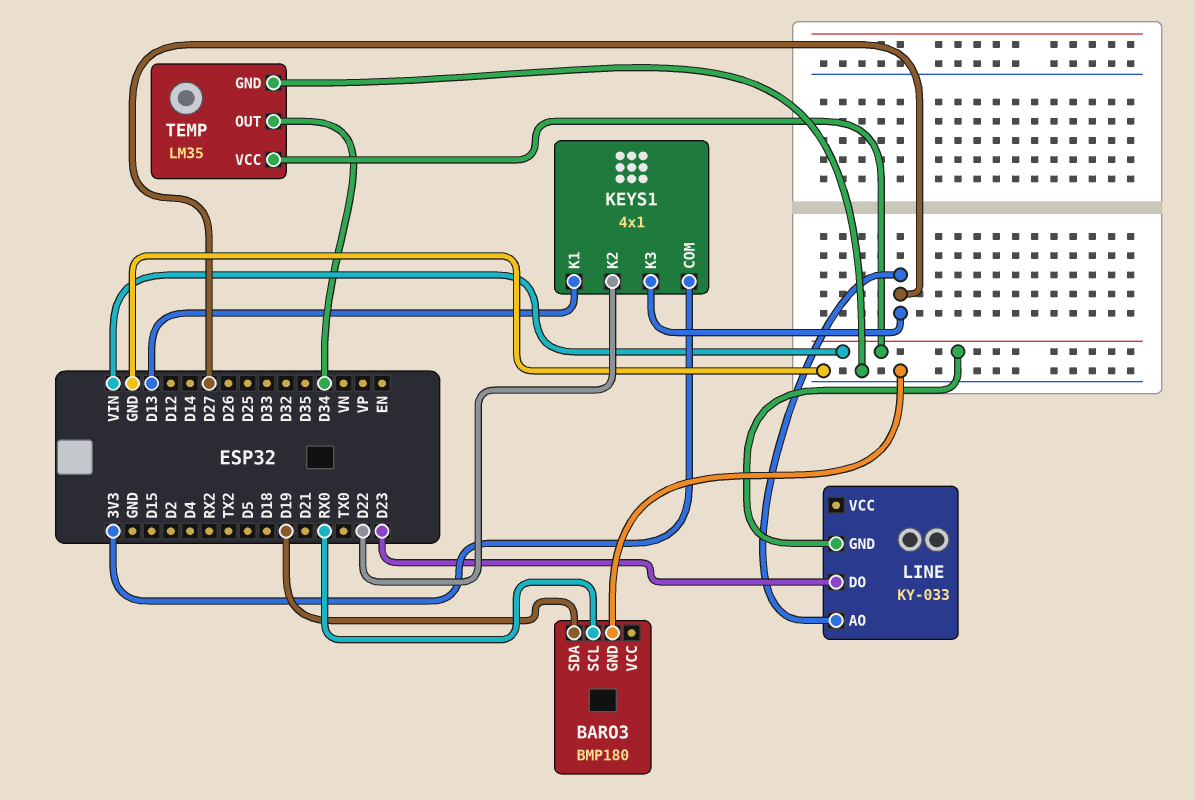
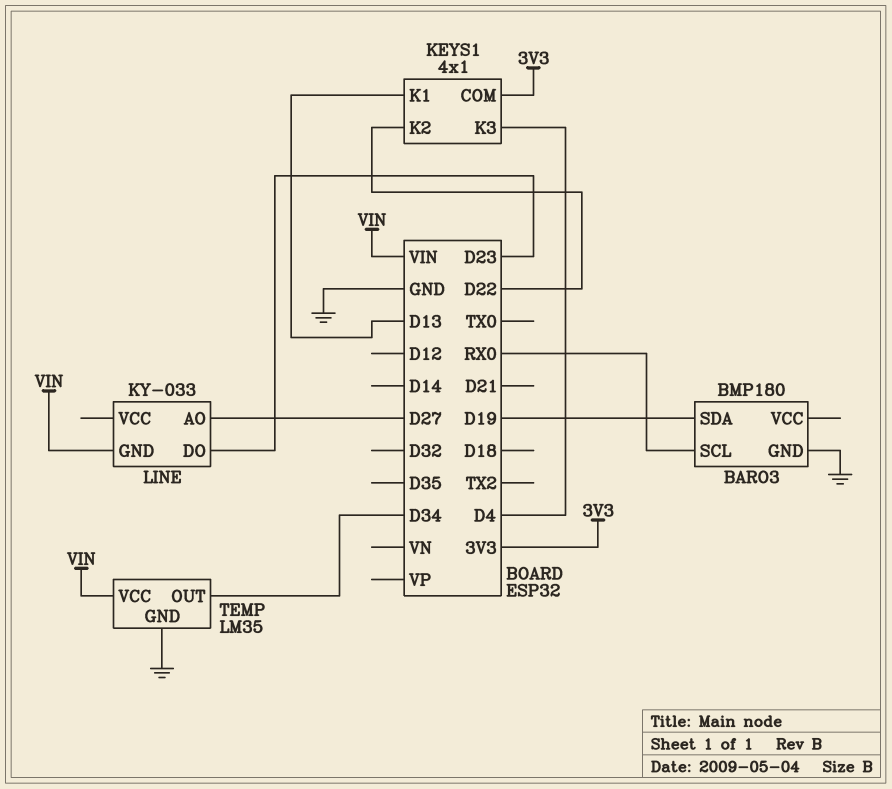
KEYS1 pin K3: D27 -> D4

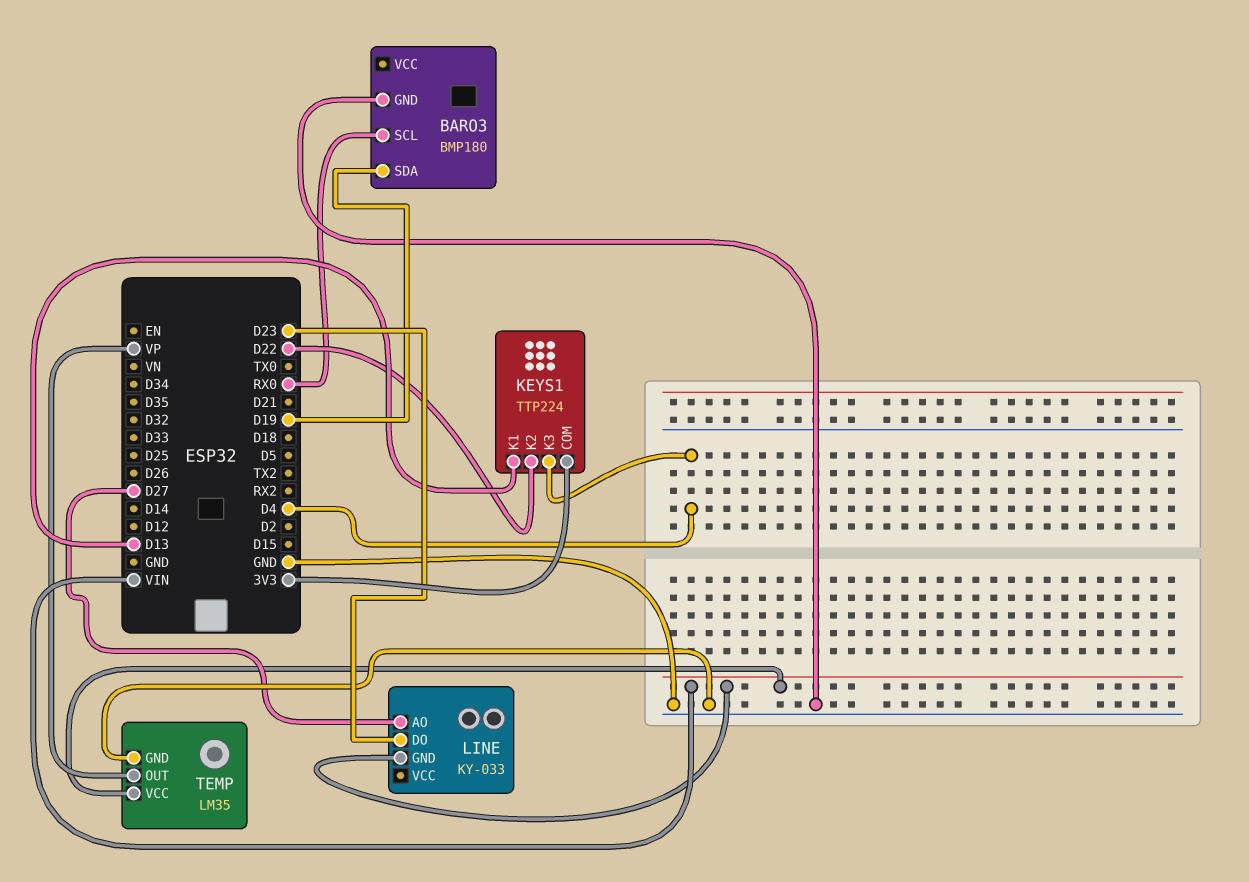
KEYS1: 4x1 -> TTP224
TEMP pin OUT: D34 -> VP

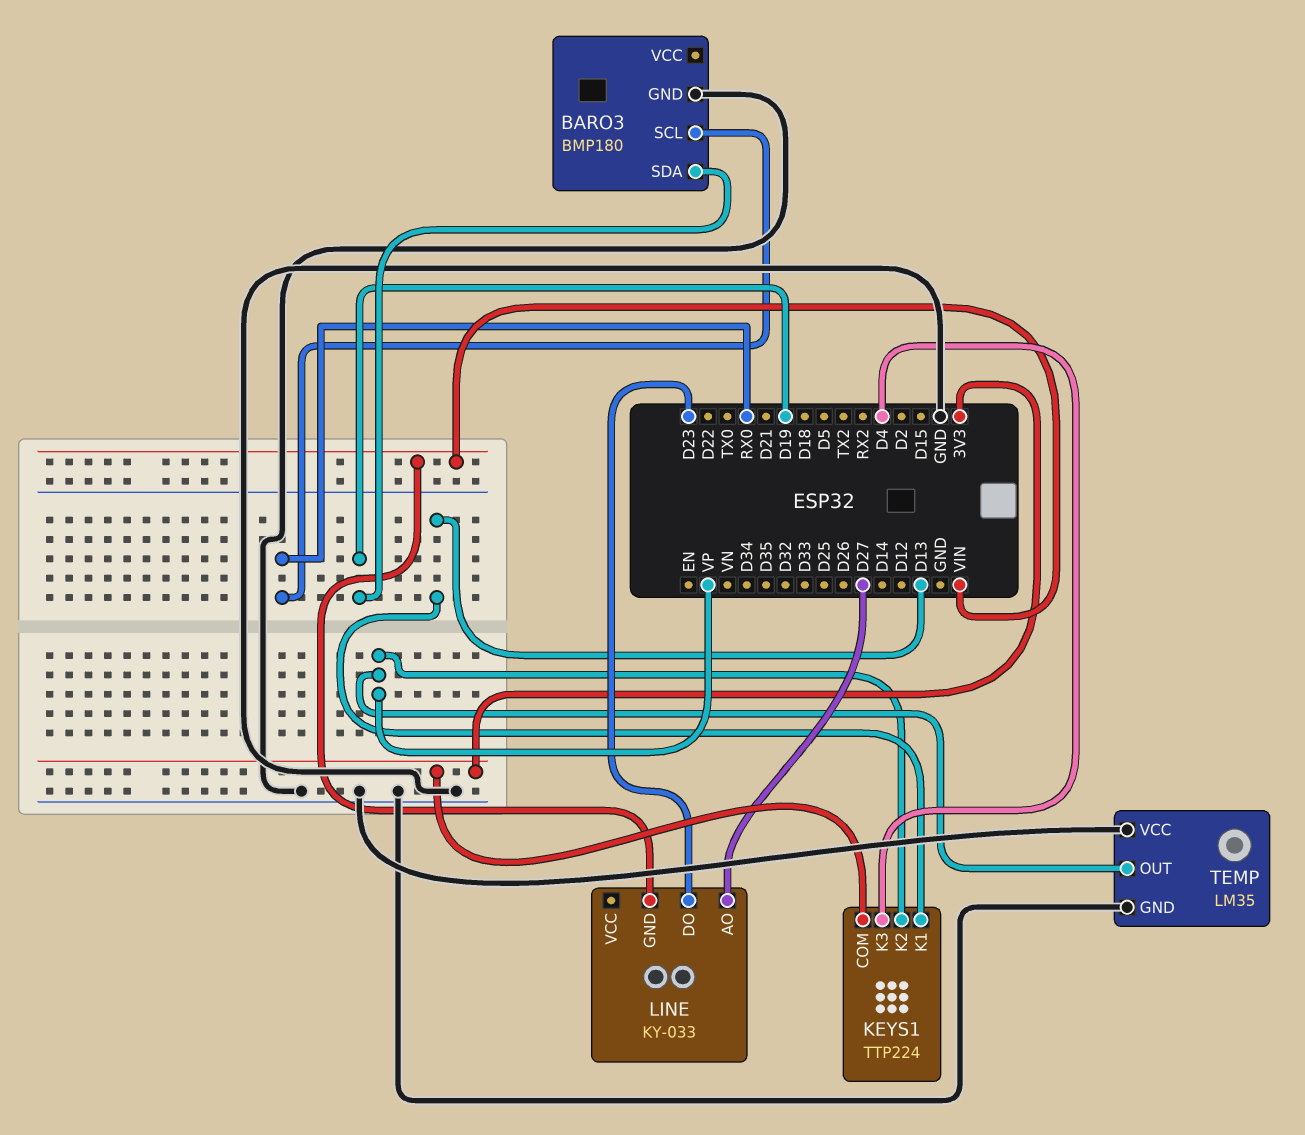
KEYS1 pin K2: D22 -> VP
TEMP pin VCC: VIN -> GND

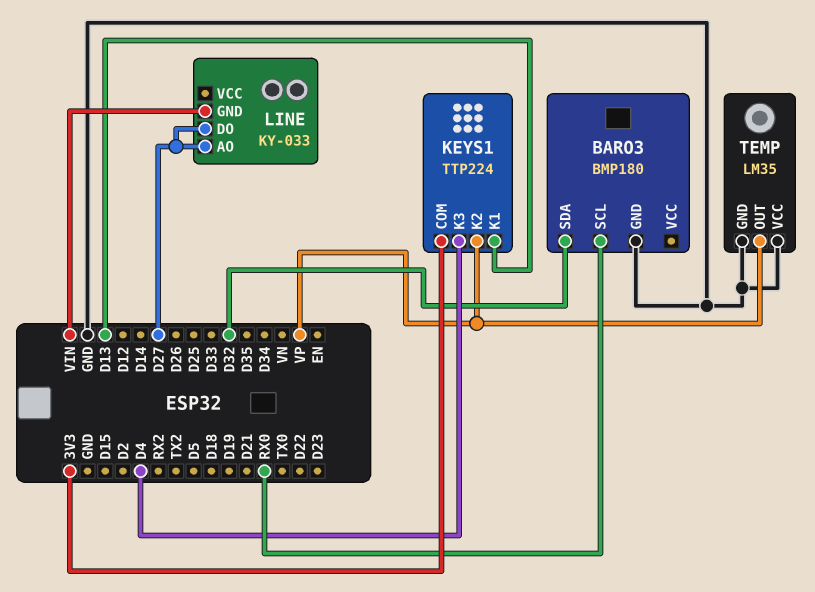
BARO3 pin SDA: D19 -> D32
LINE pin DO: D23 -> D27

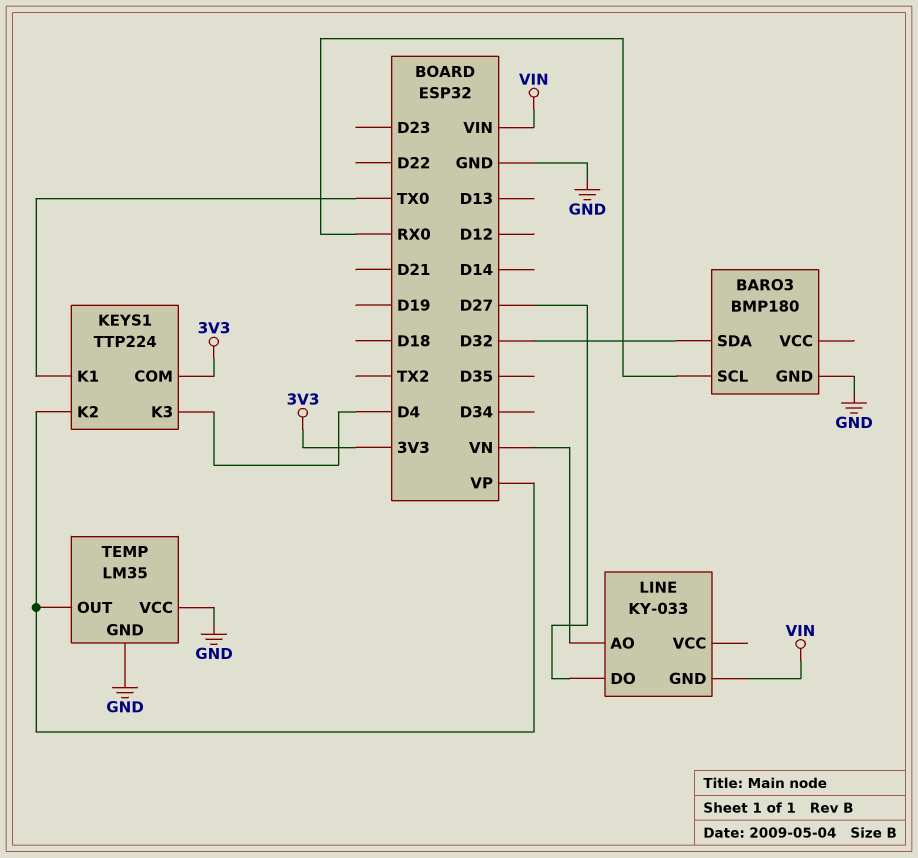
KEYS1 pin K1: D13 -> TX0
LINE pin AO: D27 -> VN

